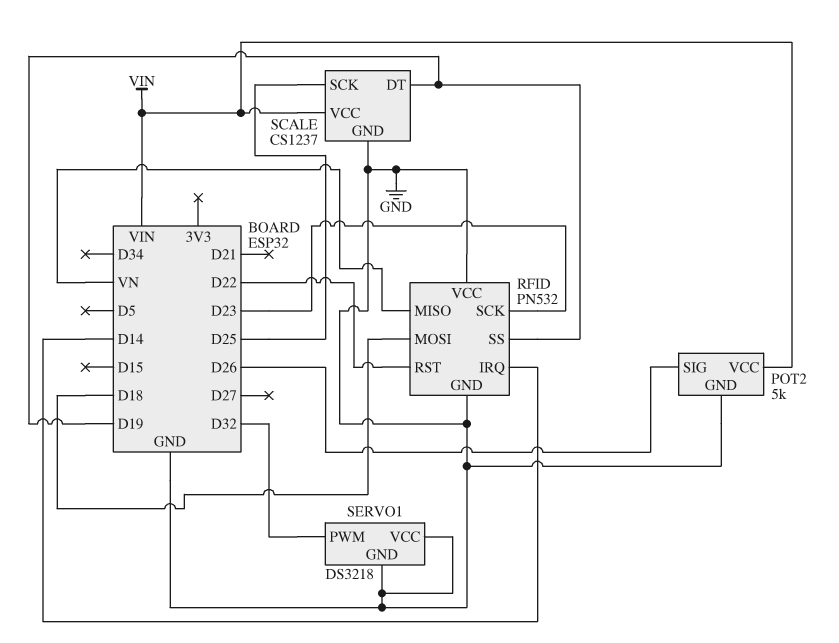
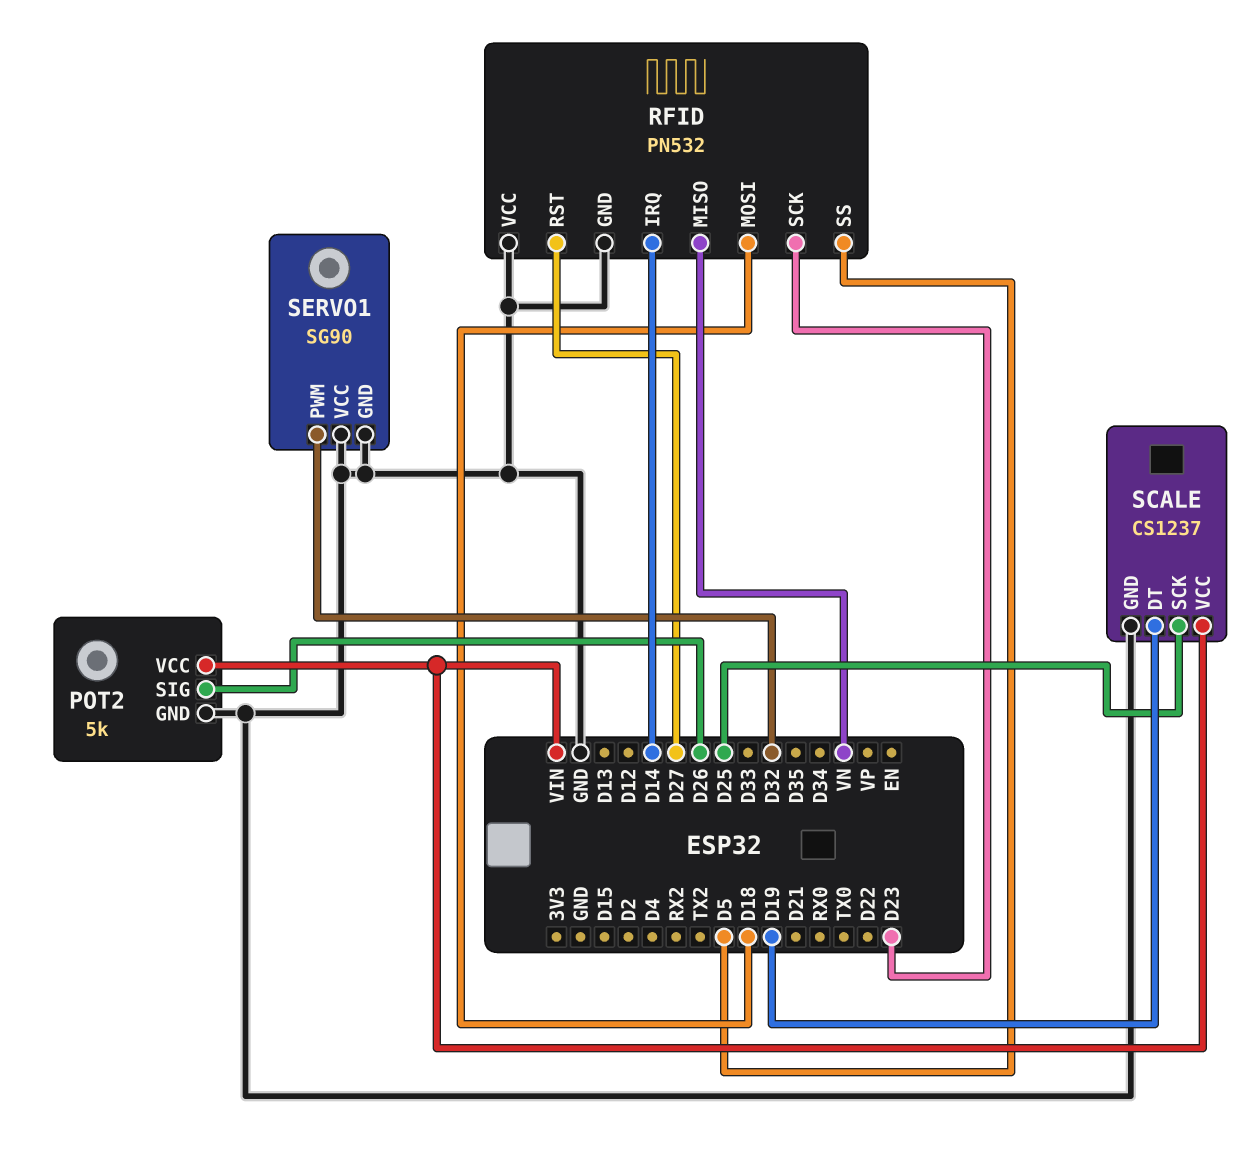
RFID pin RST: D22 -> D27
RFID pin SS: D19 -> D5
SERVO1: DS3218 -> SG90

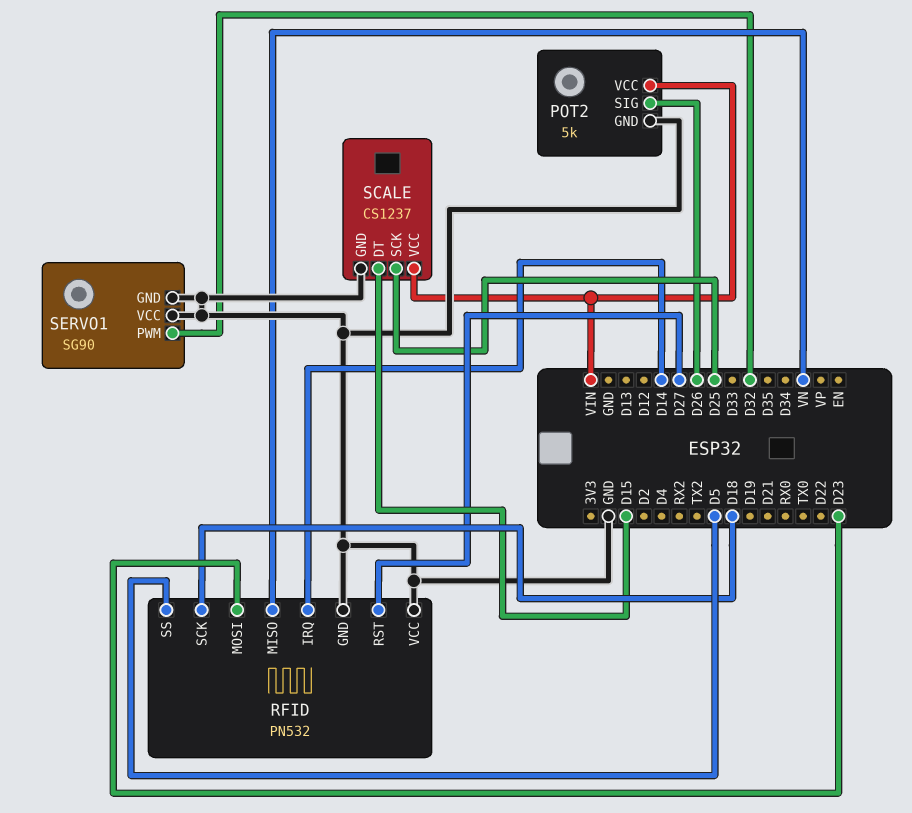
RFID pin MOSI: D18 -> D23
RFID pin SCK: D23 -> D18
SCALE pin DT: D19 -> D15

